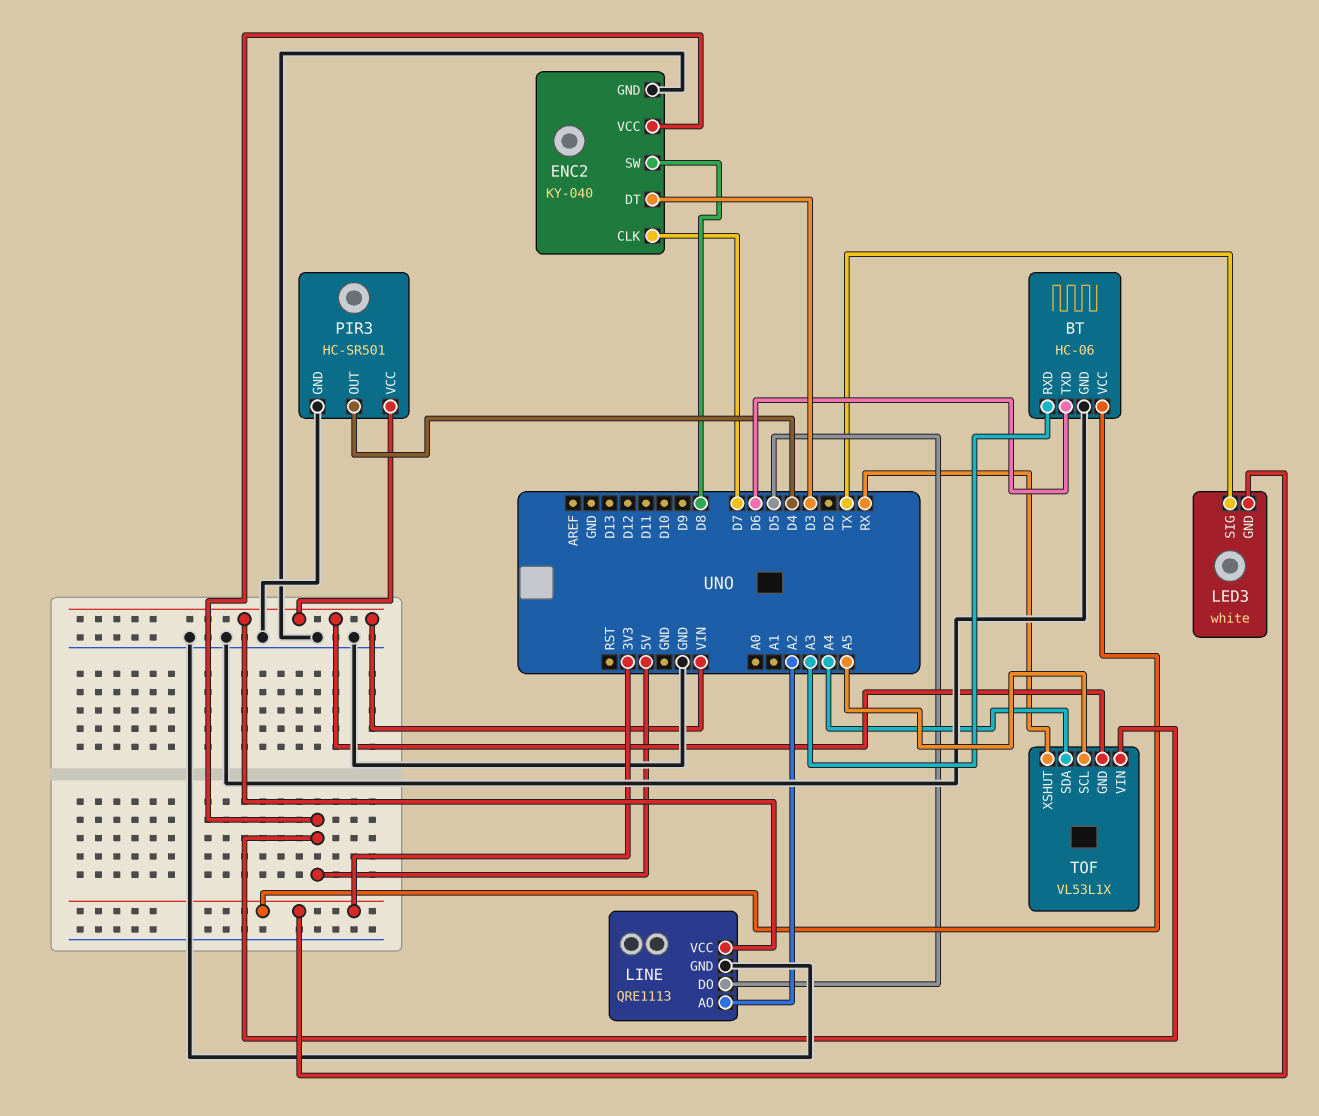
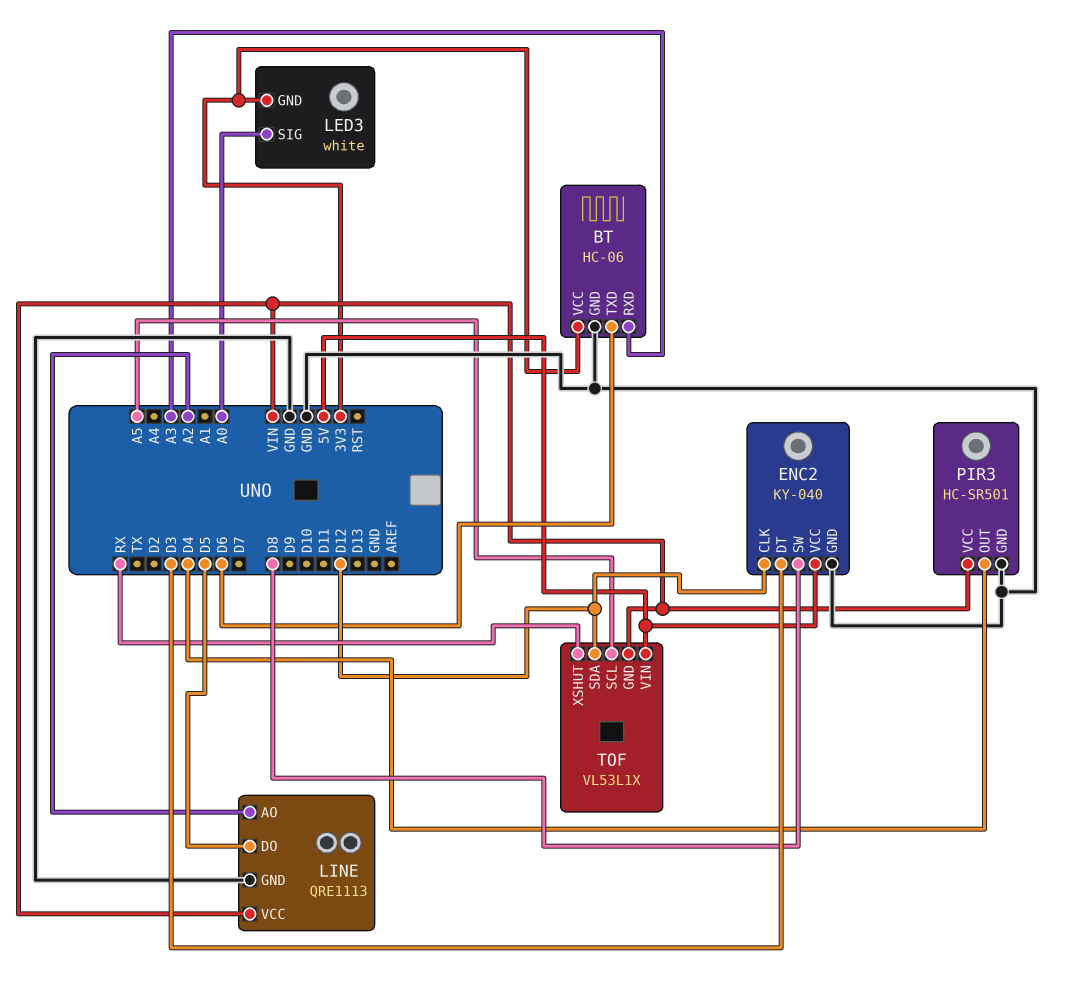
ENC2 pin CLK: D7 -> D12
LED3 pin SIG: TX -> A0
TOF pin SDA: A4 -> D12

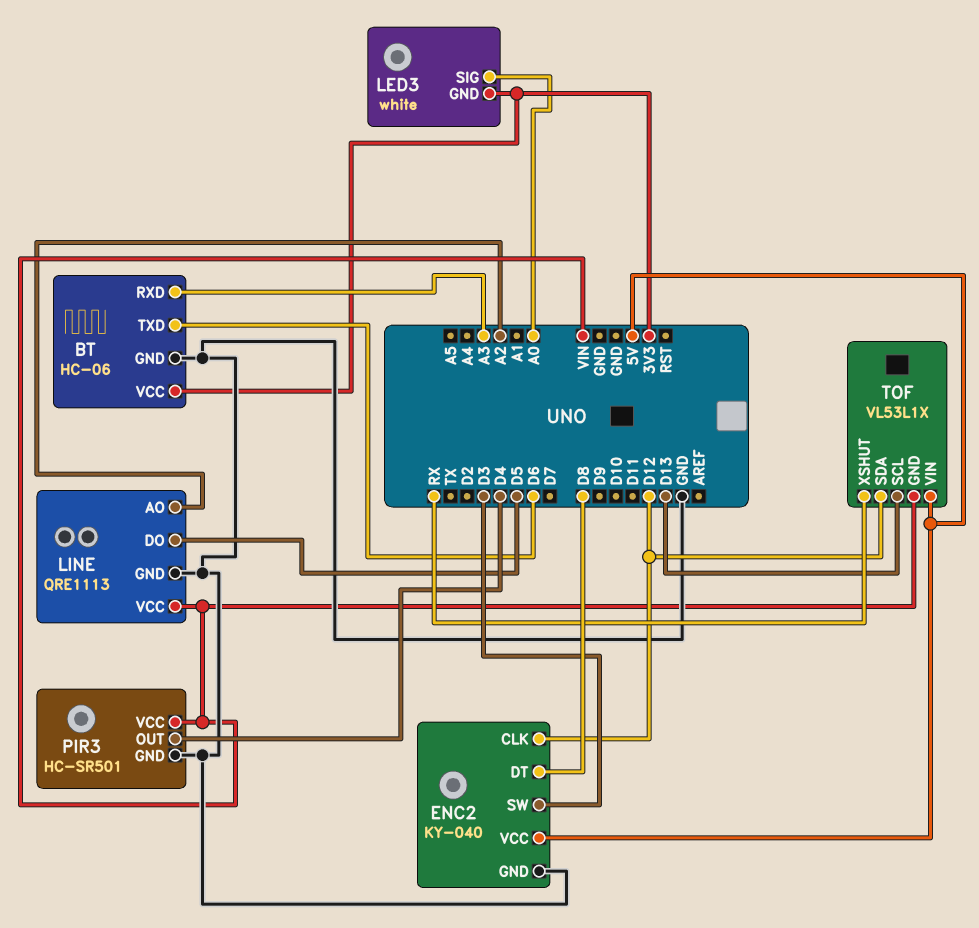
ENC2 pin DT: D3 -> D8
ENC2 pin SW: D8 -> D3
TOF pin SCL: A5 -> D13

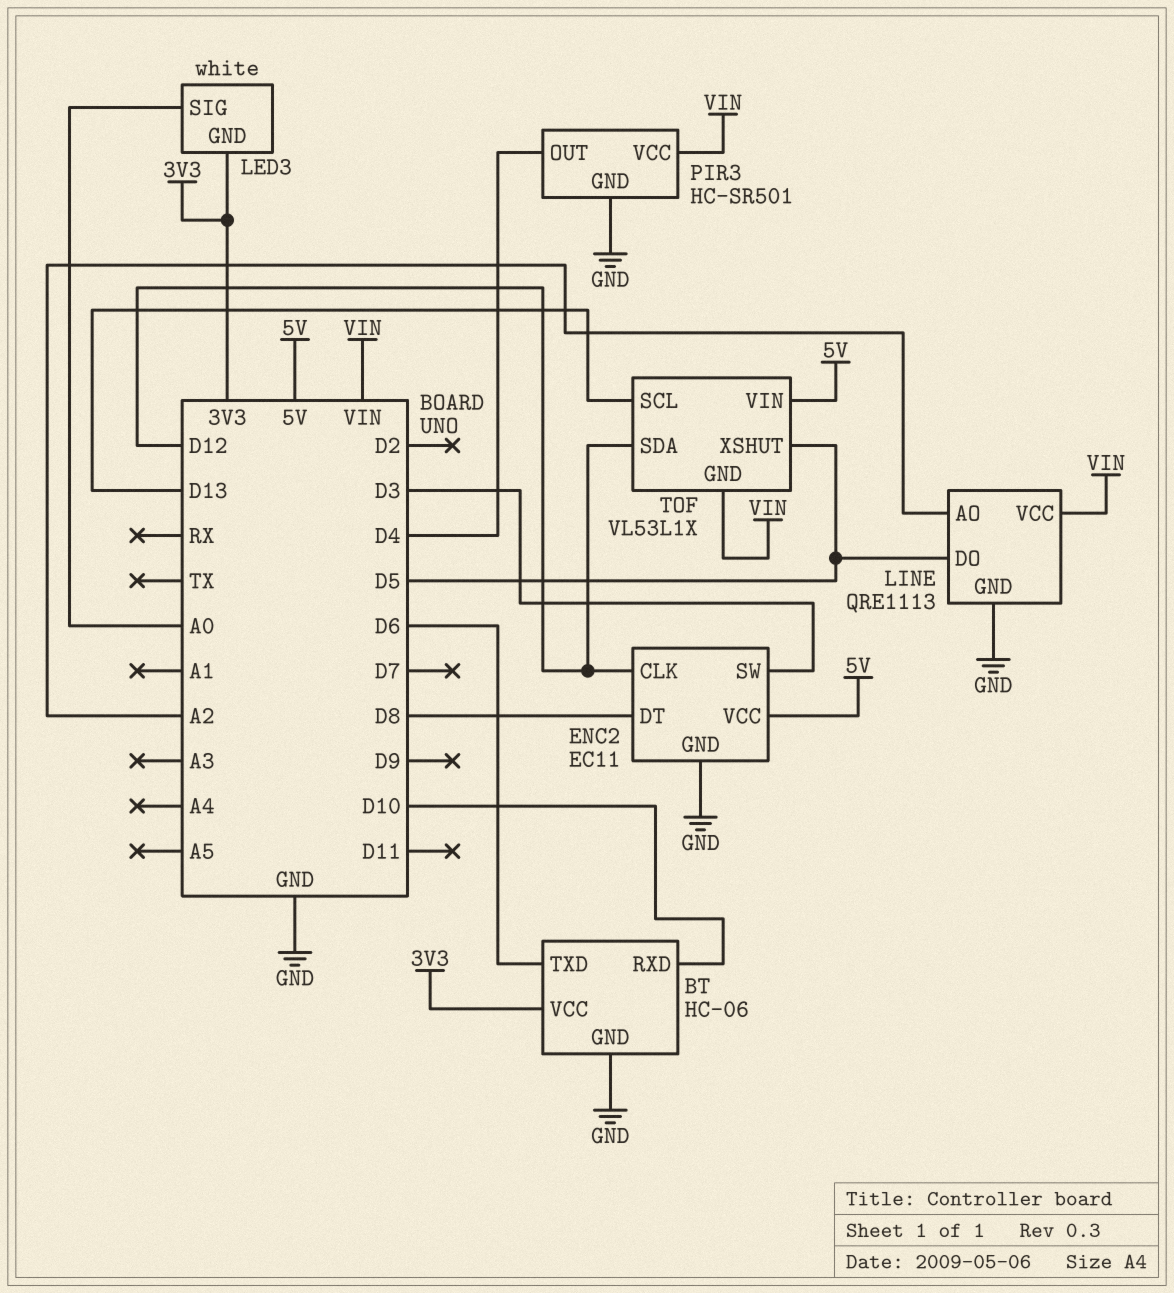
BT pin RXD: A3 -> D10
ENC2: KY-040 -> EC11
TOF pin XSHUT: RX -> D5

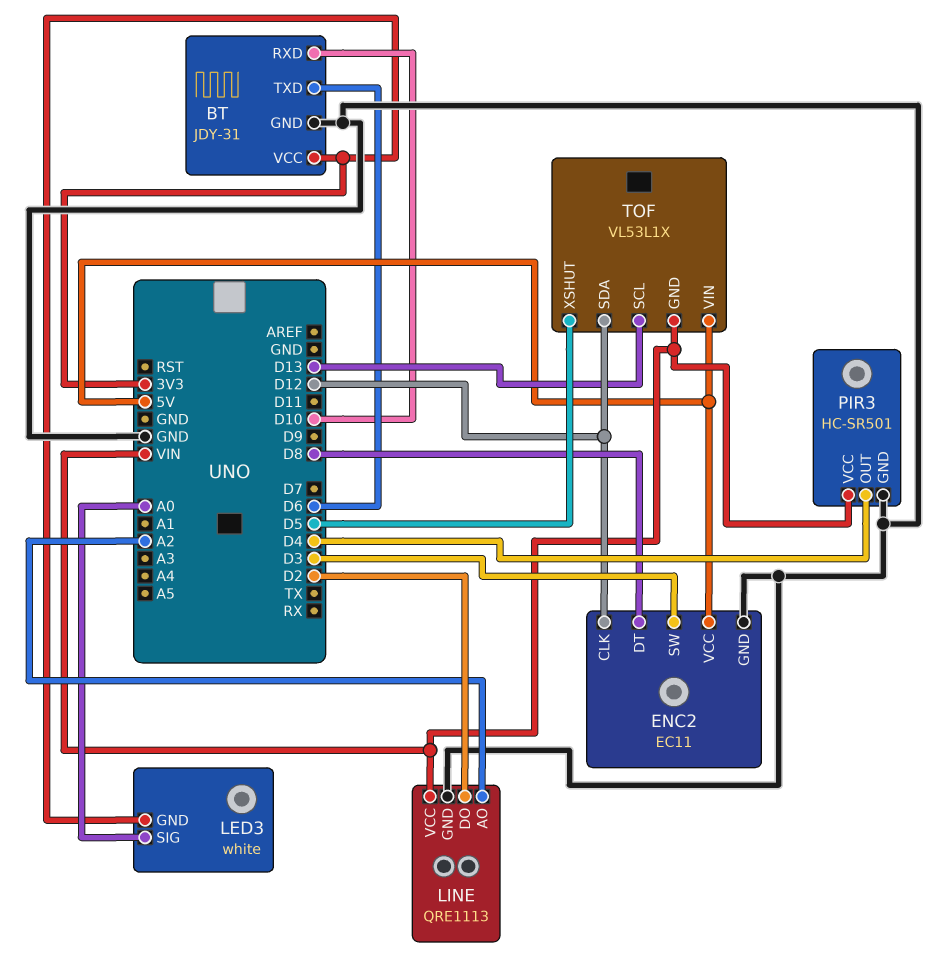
BT: HC-06 -> JDY-31
LINE pin DO: D5 -> D2

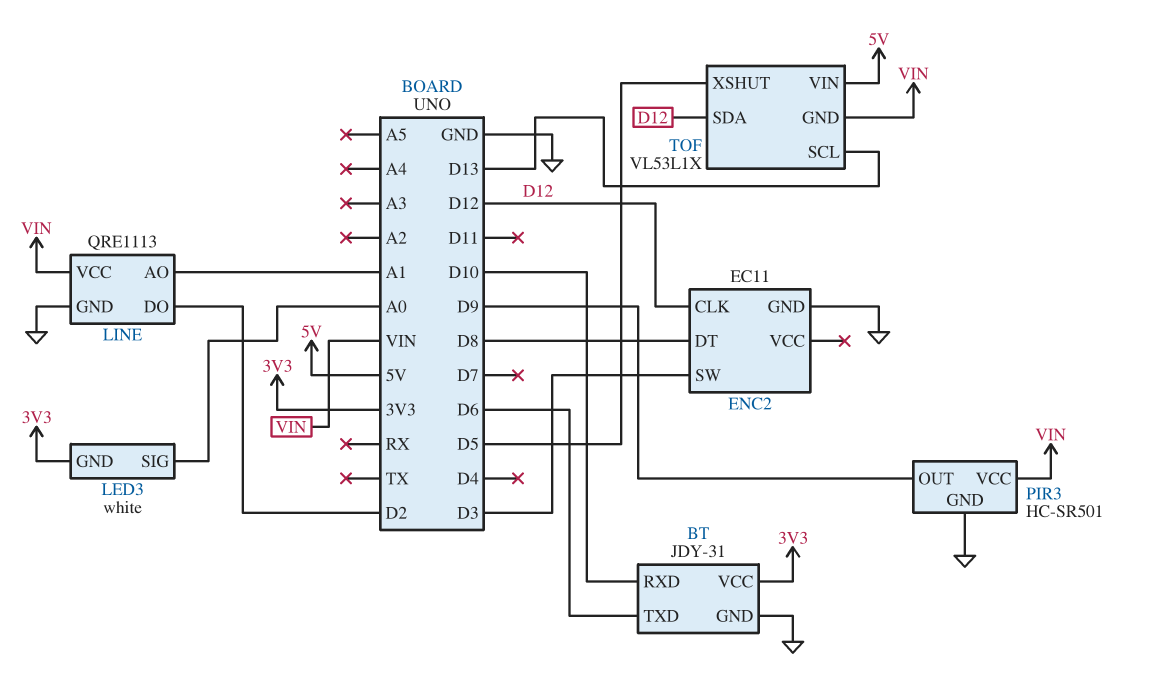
ENC2 pin VCC: 5V -> none
LINE pin AO: A2 -> A1
PIR3 pin OUT: D4 -> D9

